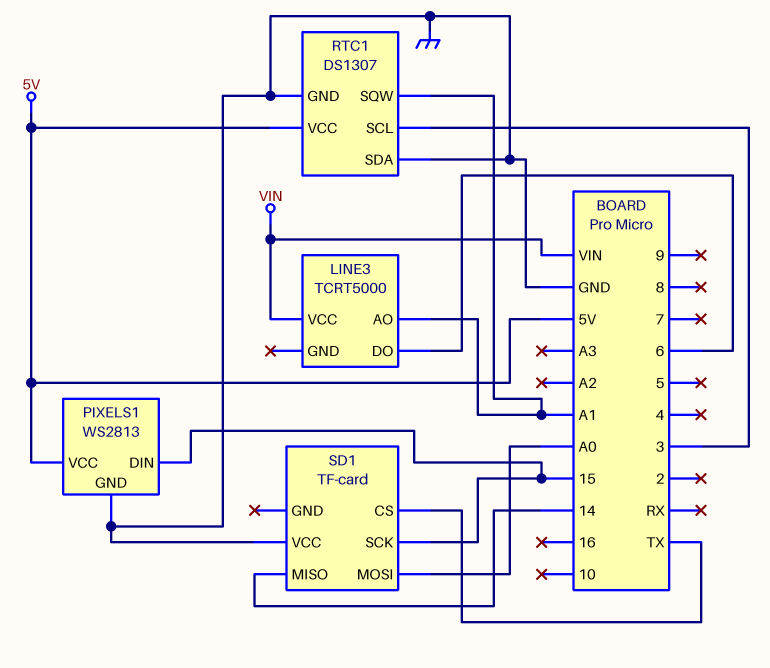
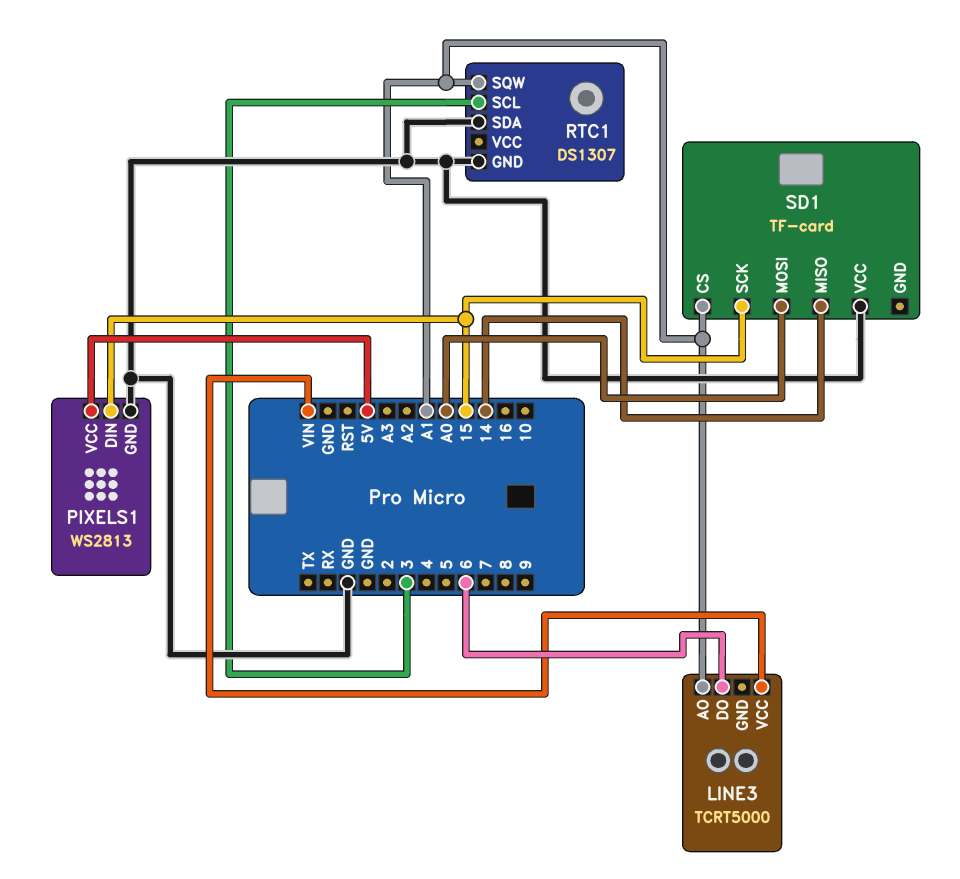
RTC1 pin VCC: 5V -> none
SD1 pin CS: TX -> A1

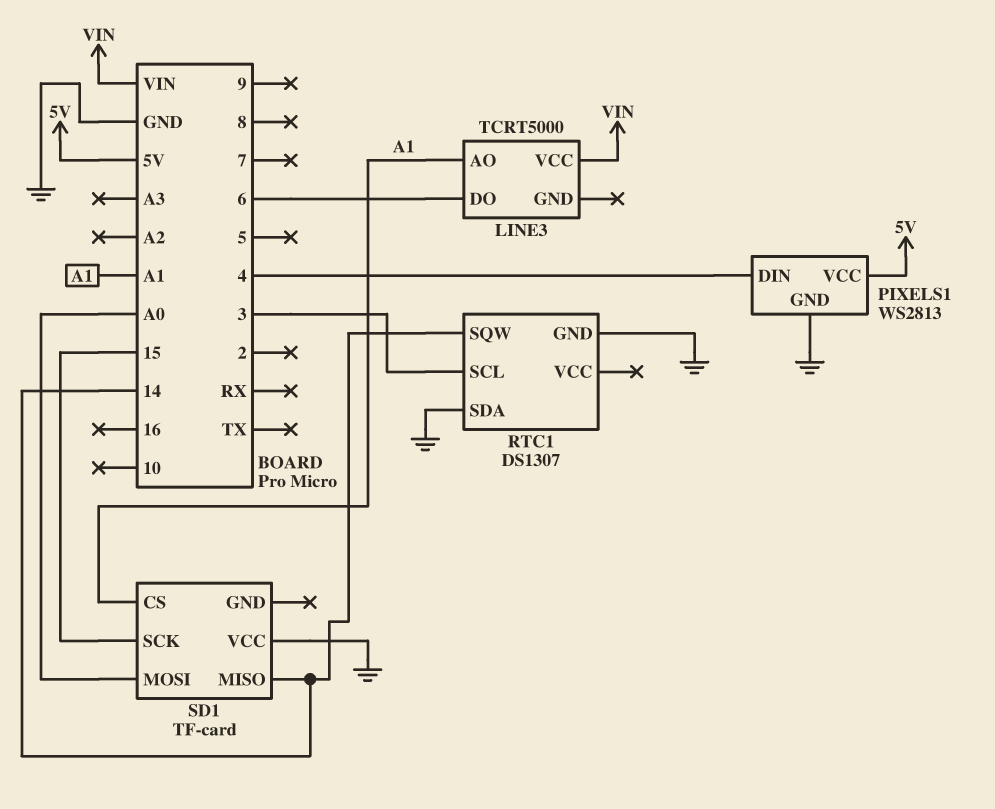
PIXELS1 pin DIN: 15 -> 4
RTC1 pin SQW: A1 -> 14

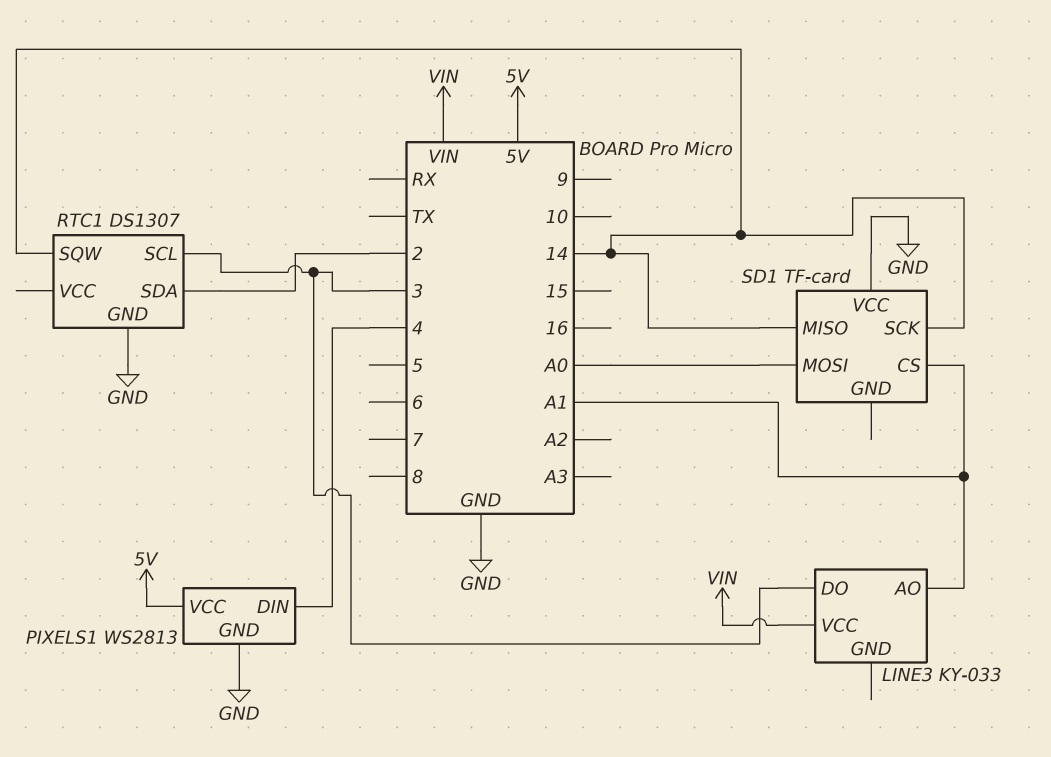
LINE3: TCRT5000 -> KY-033
LINE3 pin DO: 6 -> 3
RTC1 pin SDA: GND -> 2
SD1 pin SCK: 15 -> 14

